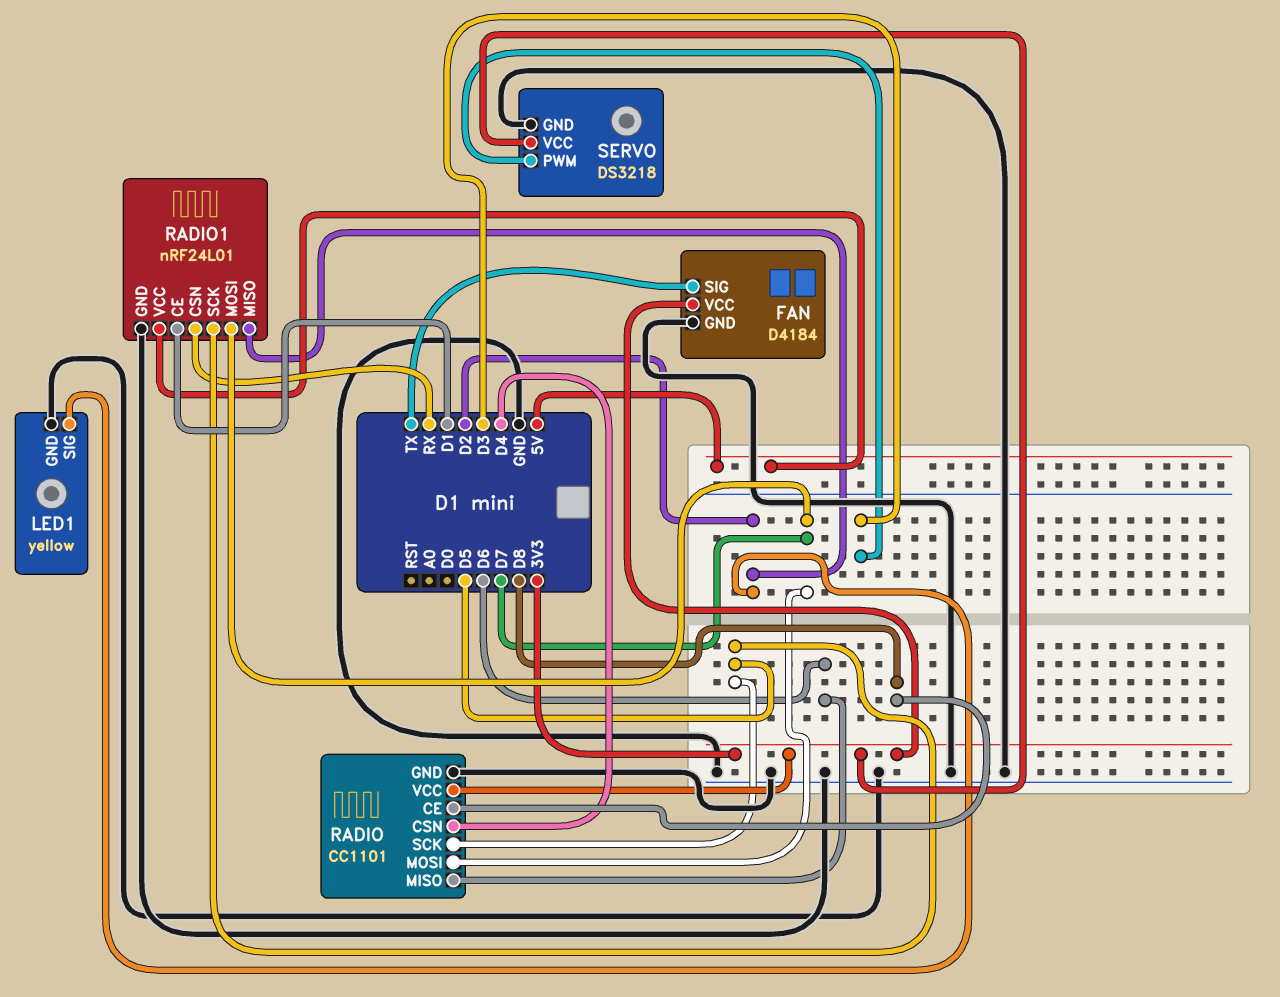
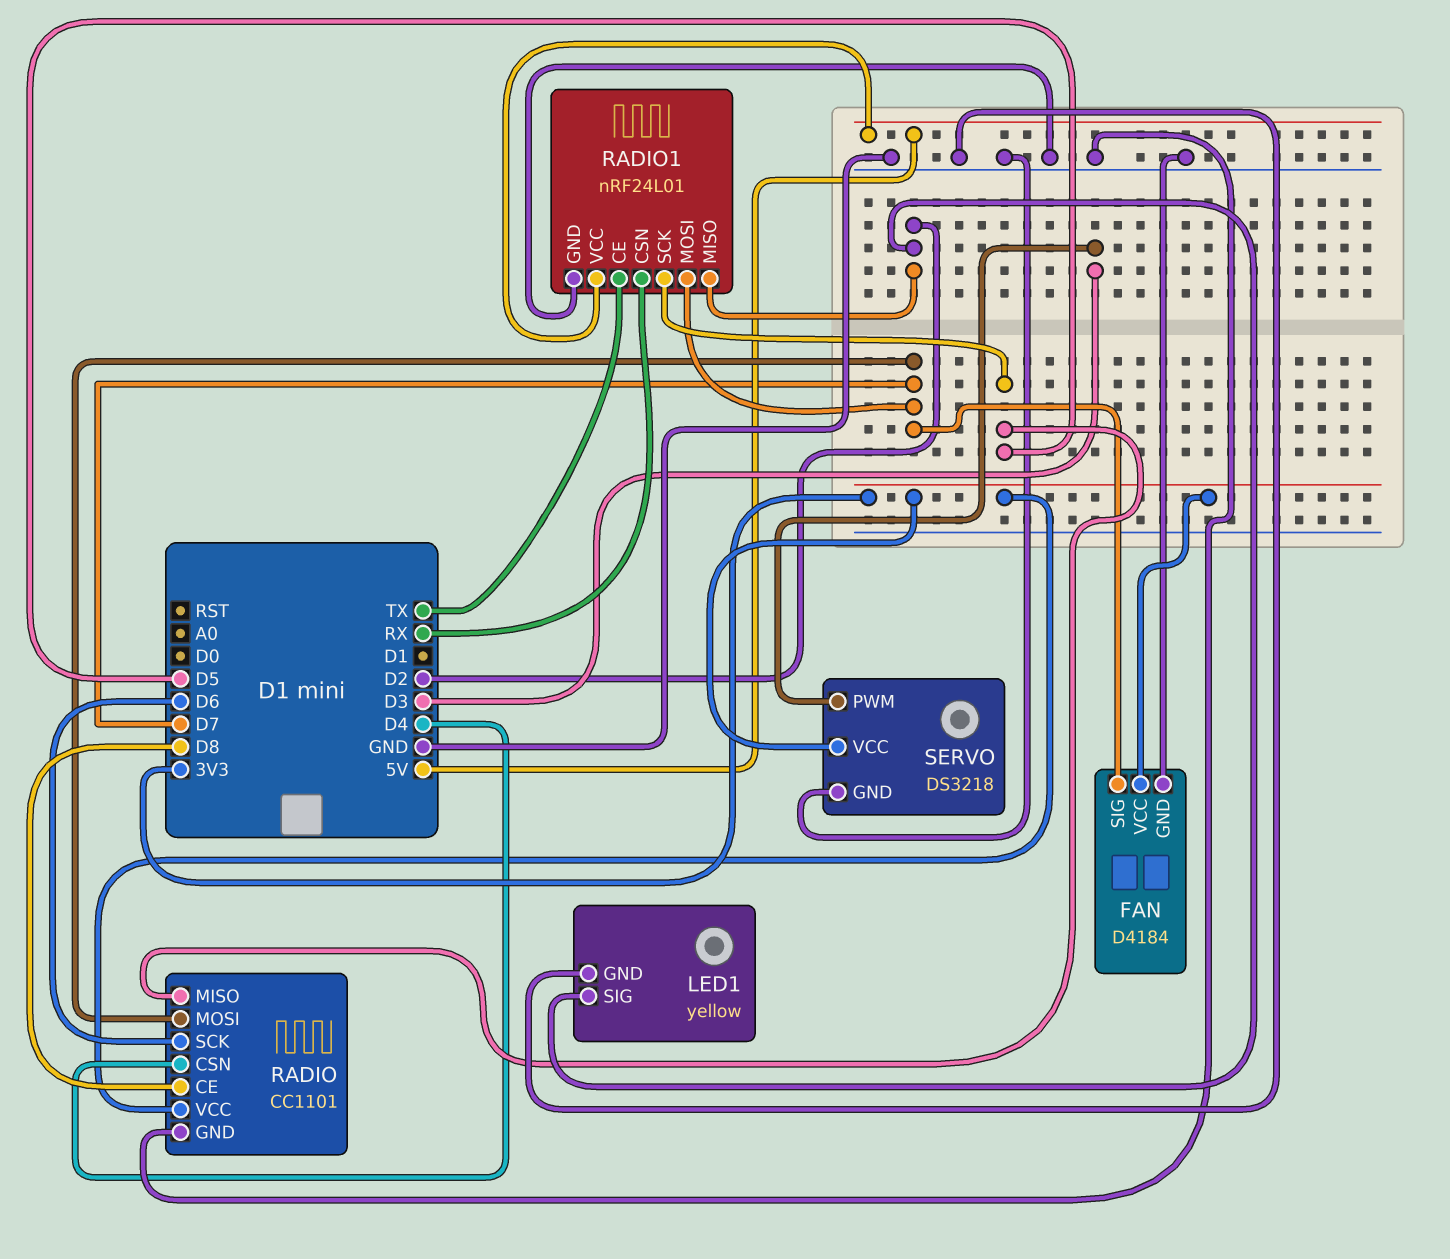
FAN pin SIG: TX -> D7
RADIO pin MISO: D6 -> D5
RADIO pin SCK: D5 -> D6
RADIO1 pin CE: D1 -> TX

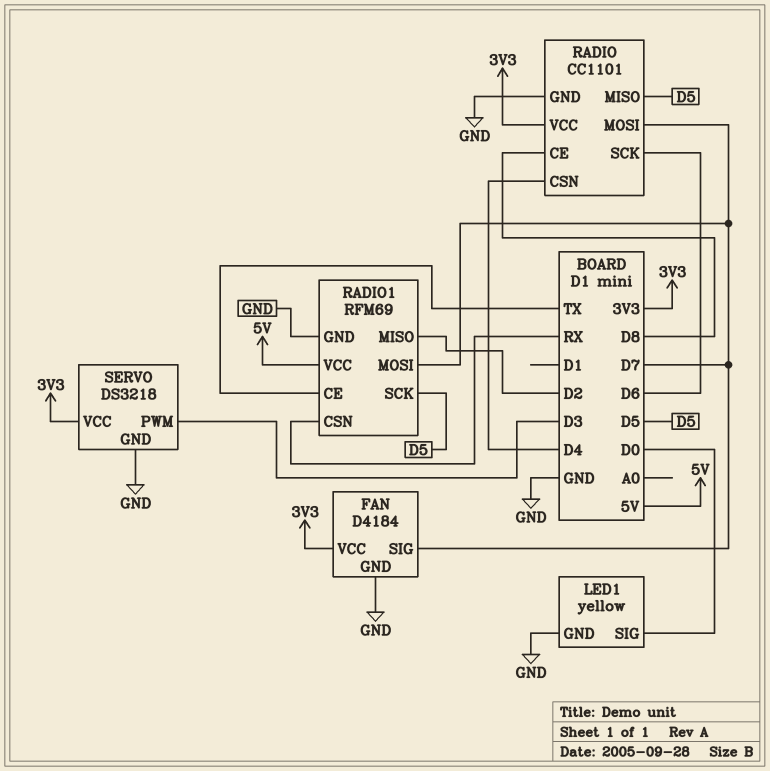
LED1 pin SIG: D2 -> D0
RADIO1: nRF24L01 -> RFM69

